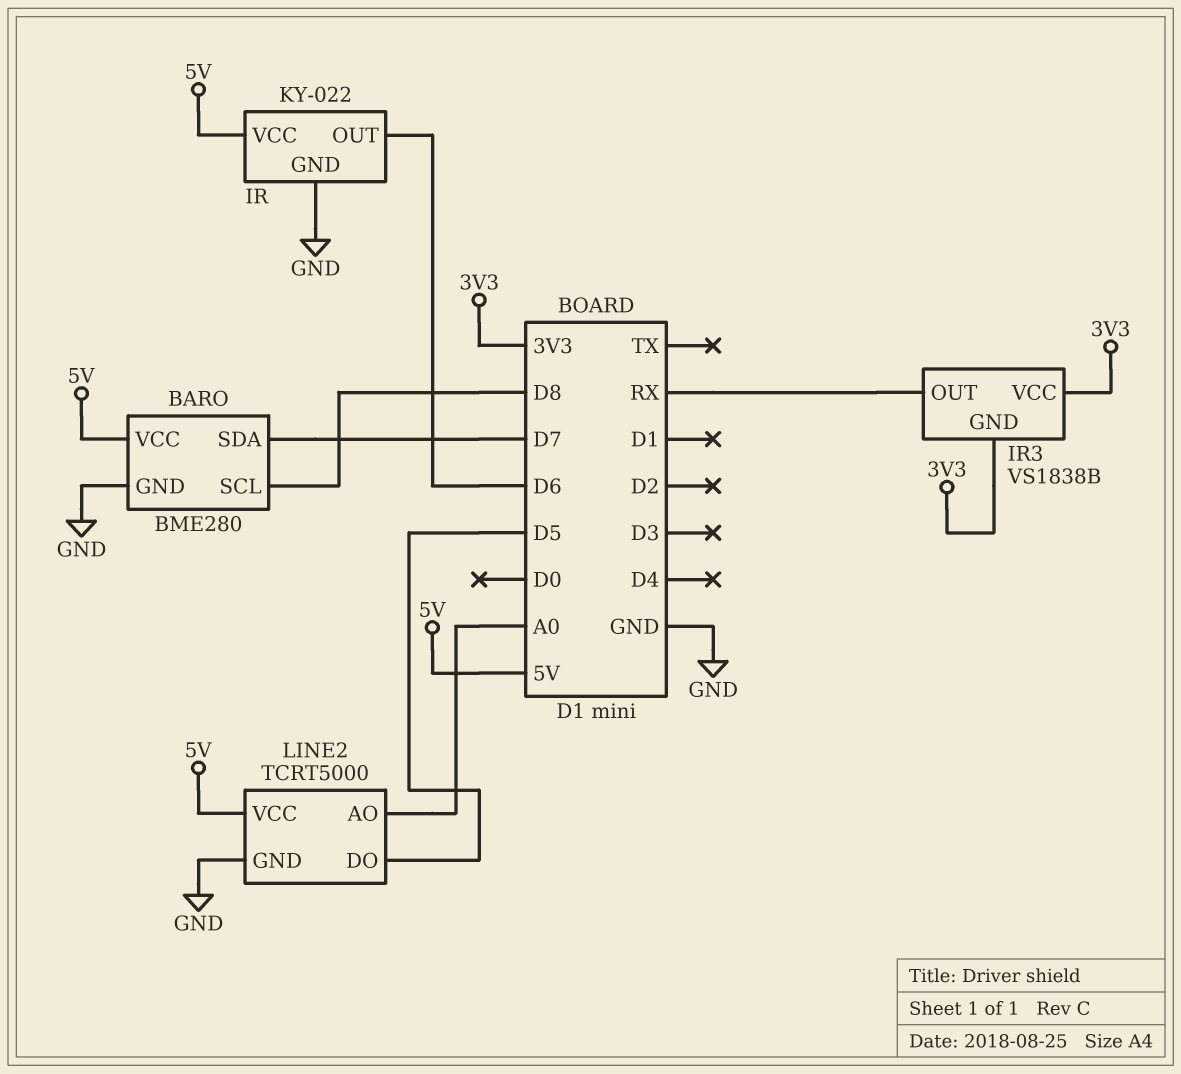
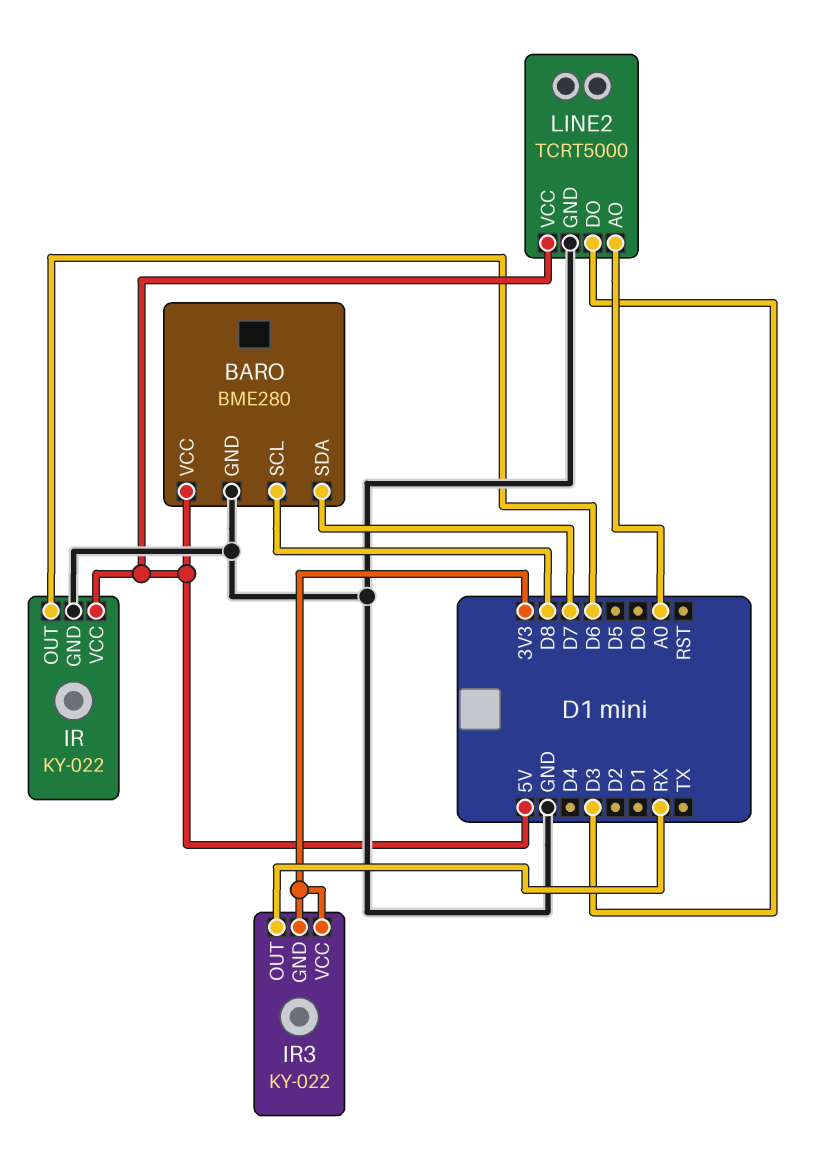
IR3: VS1838B -> KY-022
LINE2 pin DO: D5 -> D3

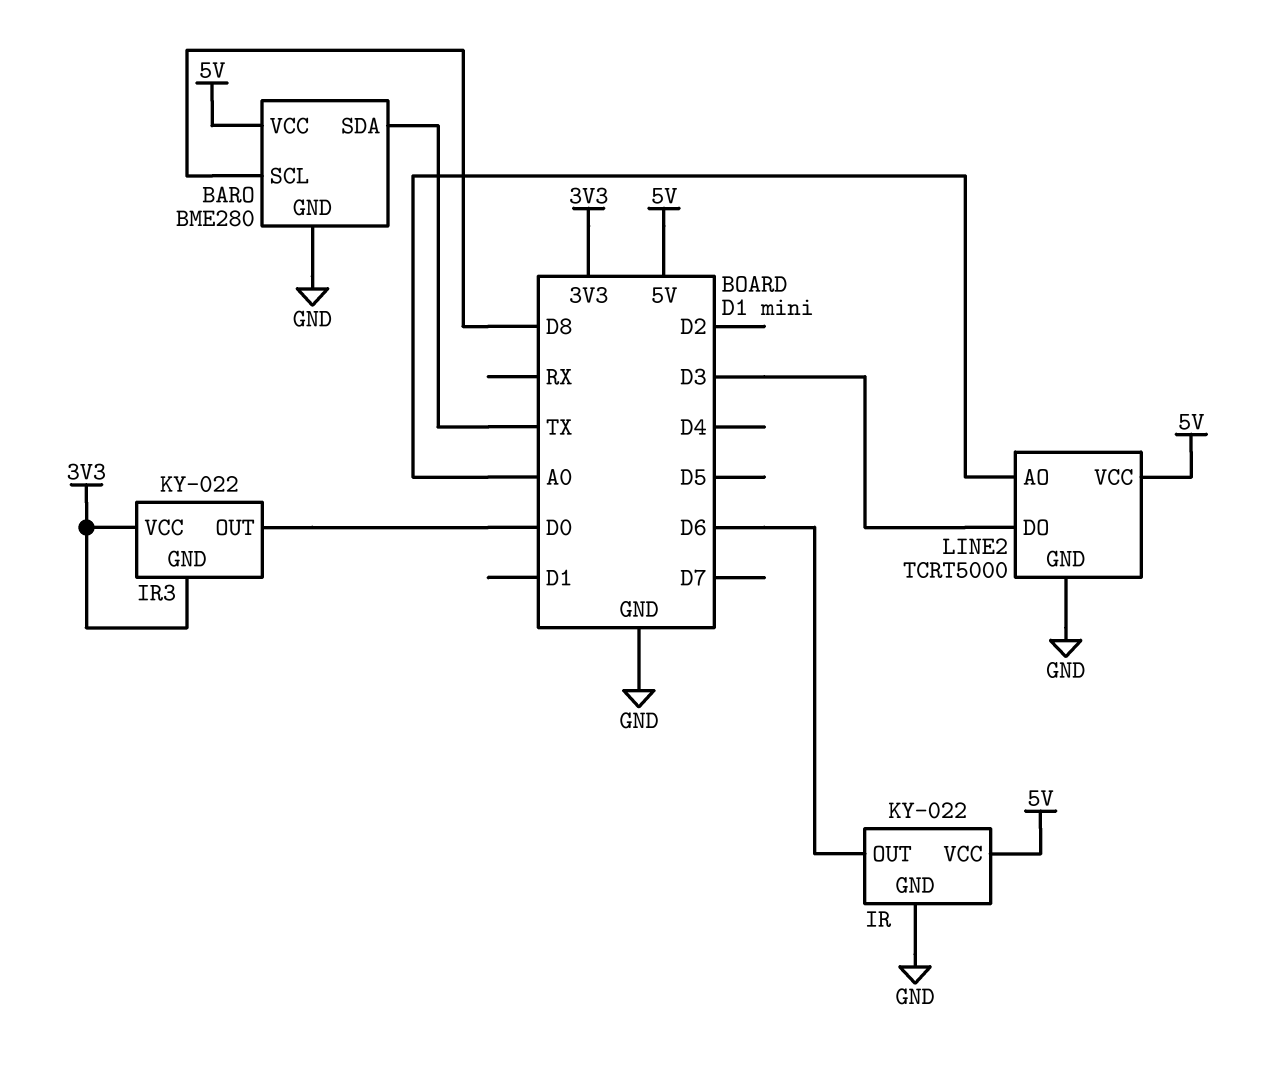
BARO pin SDA: D7 -> TX
IR3 pin OUT: RX -> D0

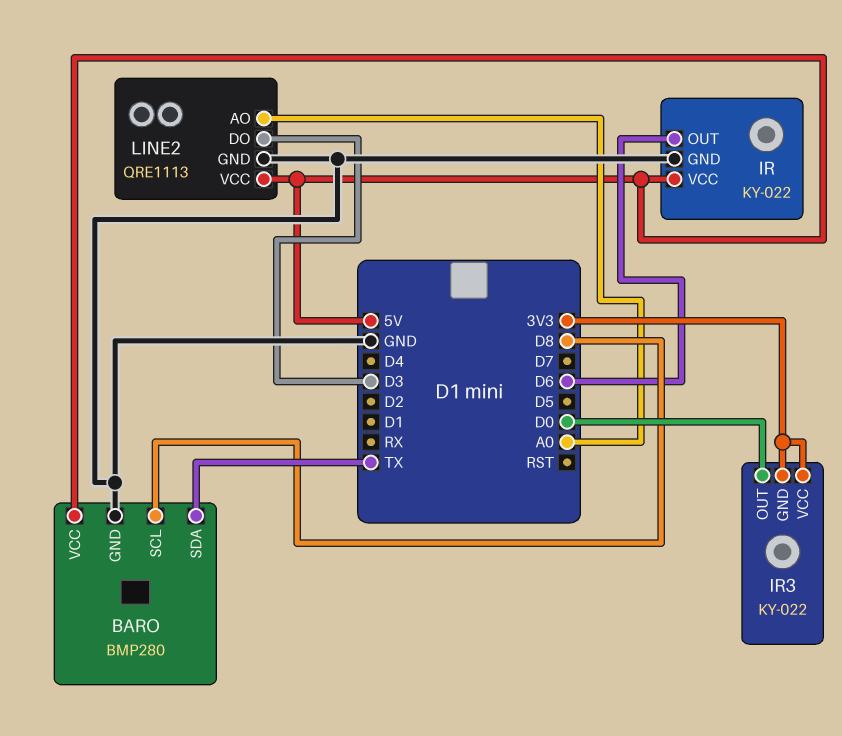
BARO: BME280 -> BMP280
LINE2: TCRT5000 -> QRE1113

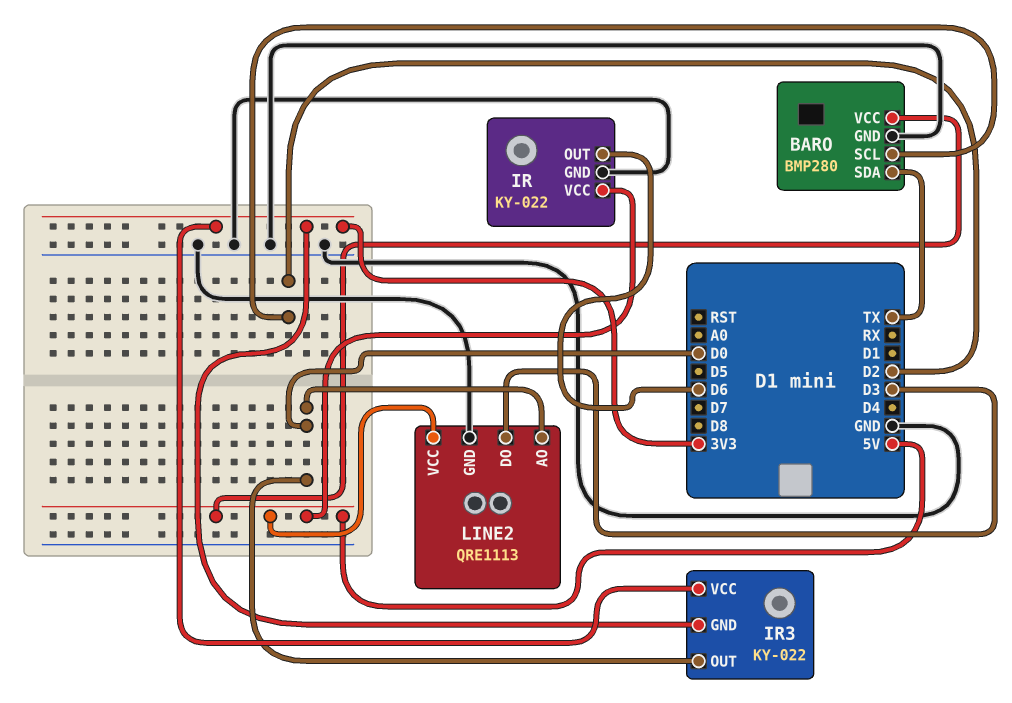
BARO pin SCL: D8 -> D2
LINE2 pin AO: A0 -> D0

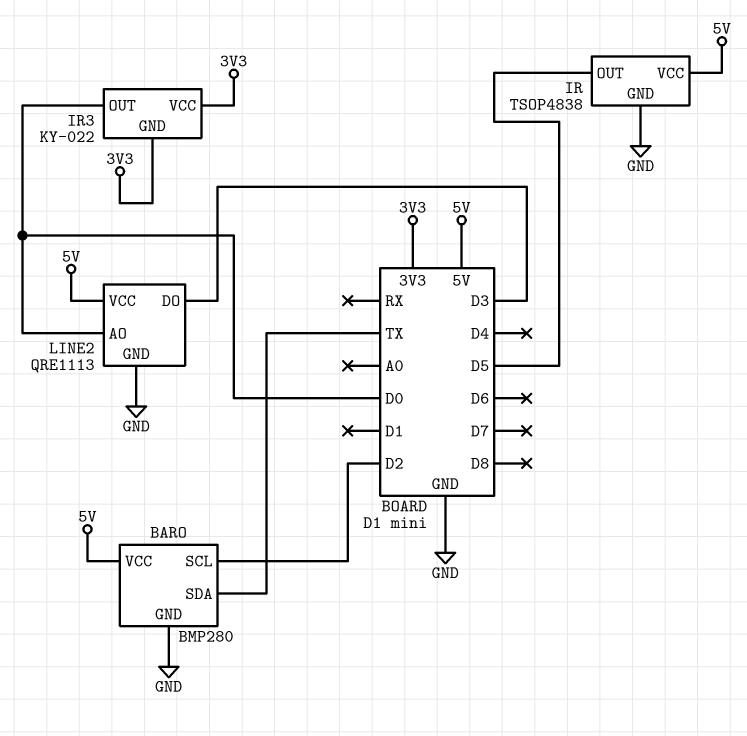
IR: KY-022 -> TSOP4838
IR pin OUT: D6 -> D5

